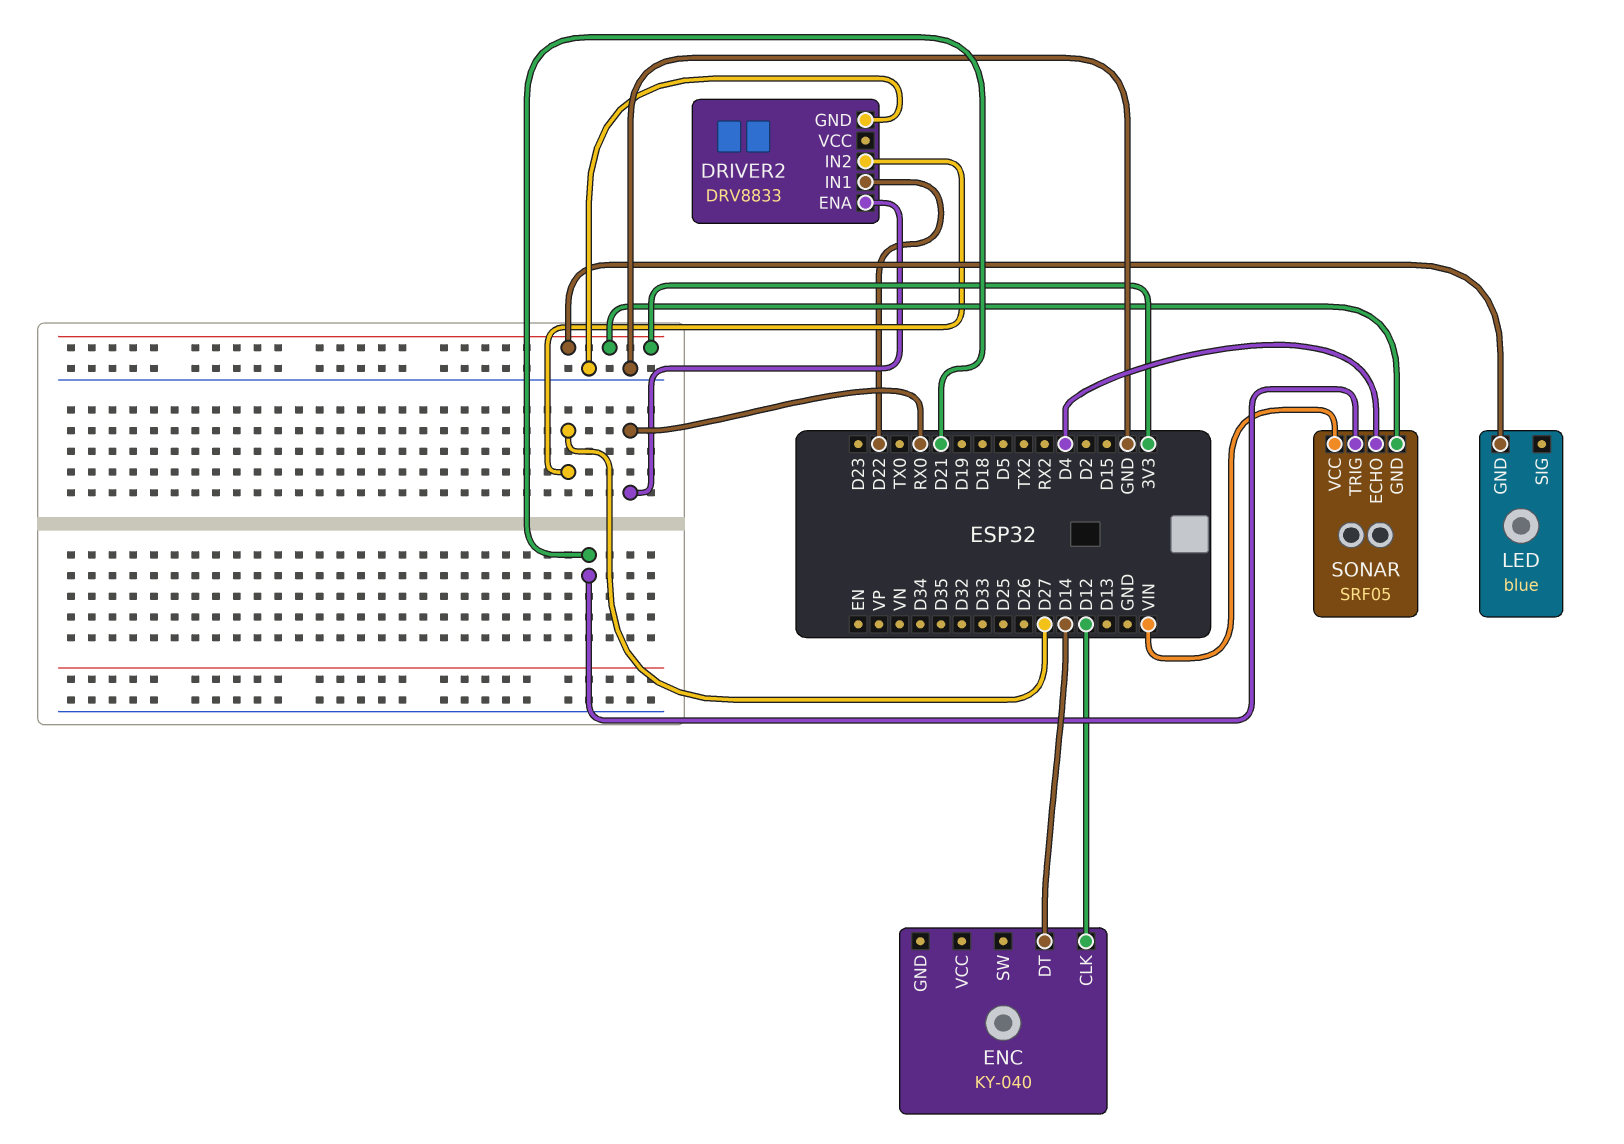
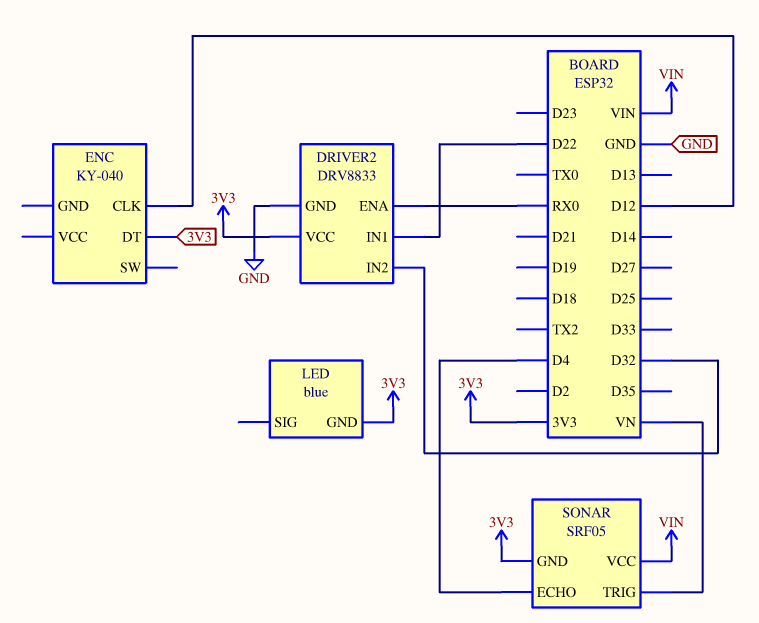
DRIVER2 pin IN2: D27 -> D32
DRIVER2 pin VCC: none -> 3V3
ENC pin DT: D14 -> 3V3
SONAR pin TRIG: D21 -> VN

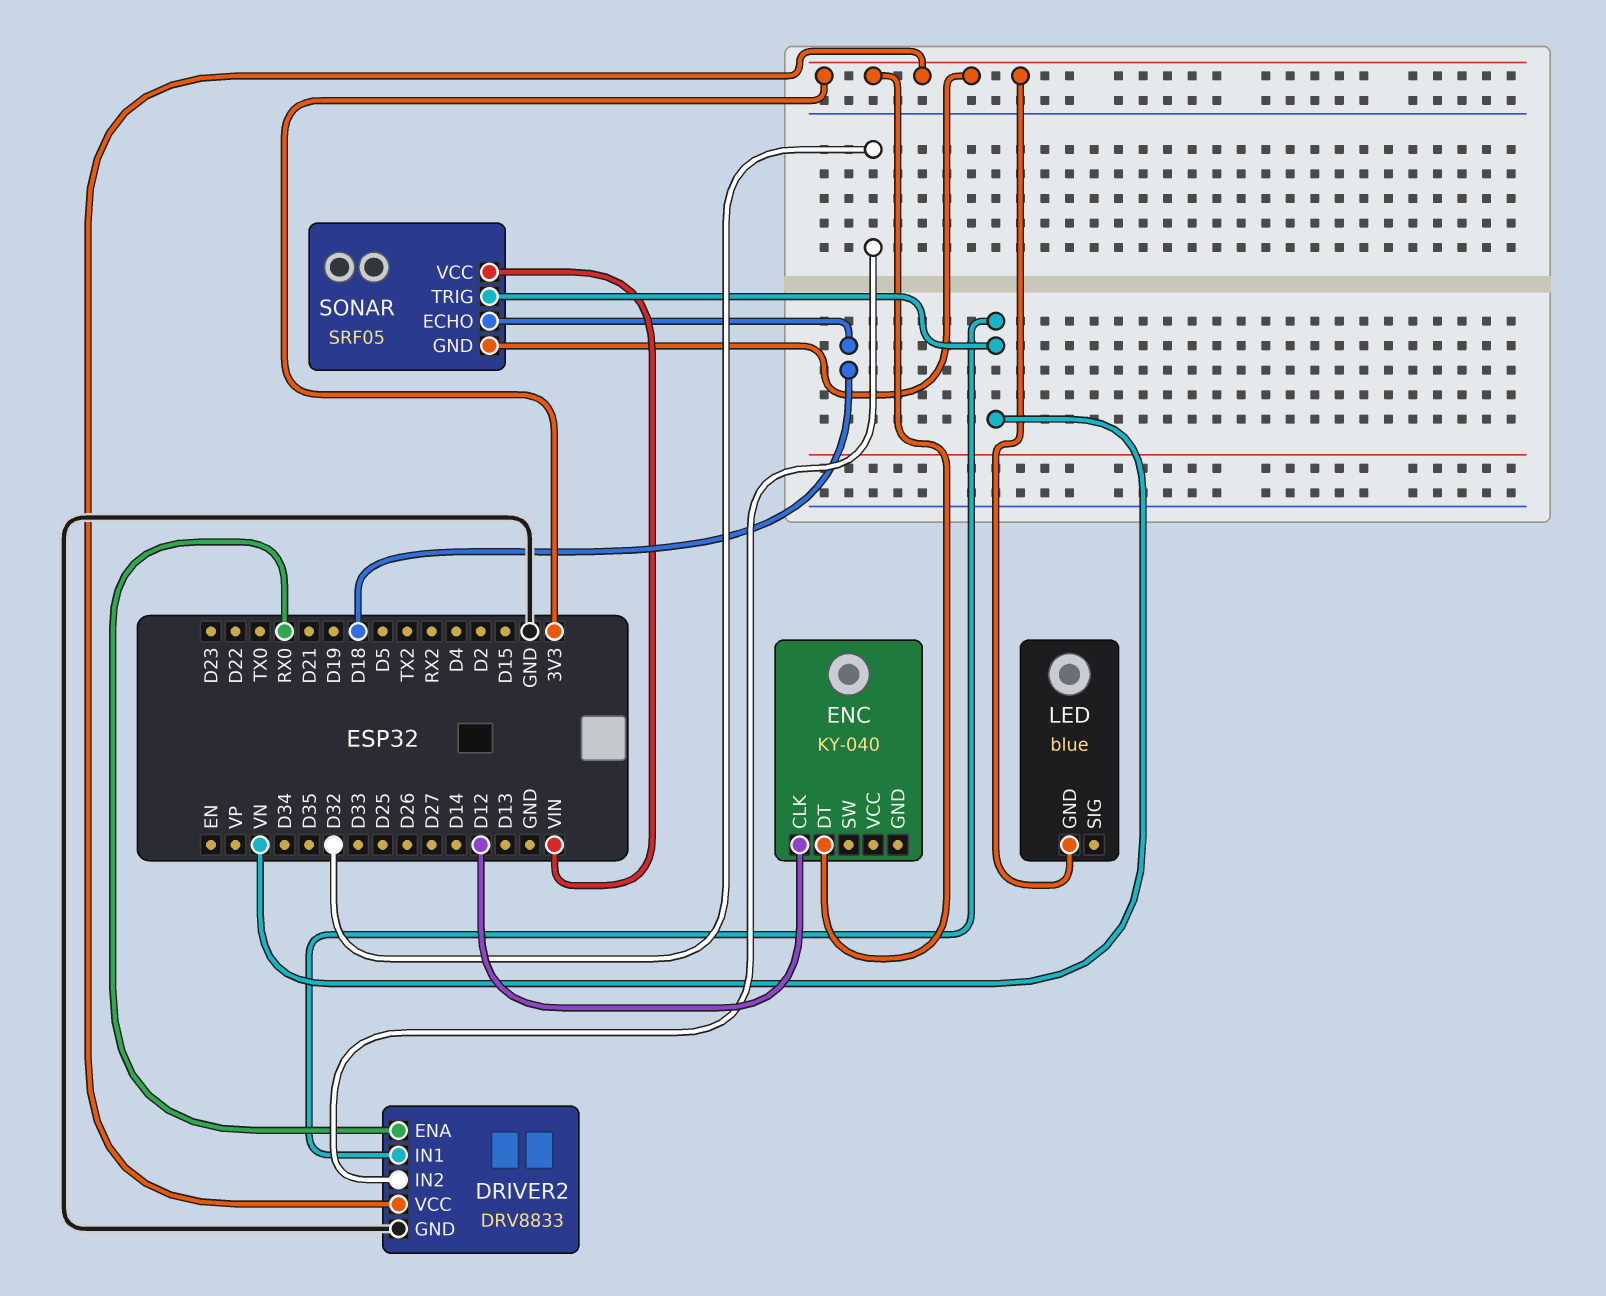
DRIVER2 pin IN1: D22 -> VN
SONAR pin ECHO: D4 -> D18

